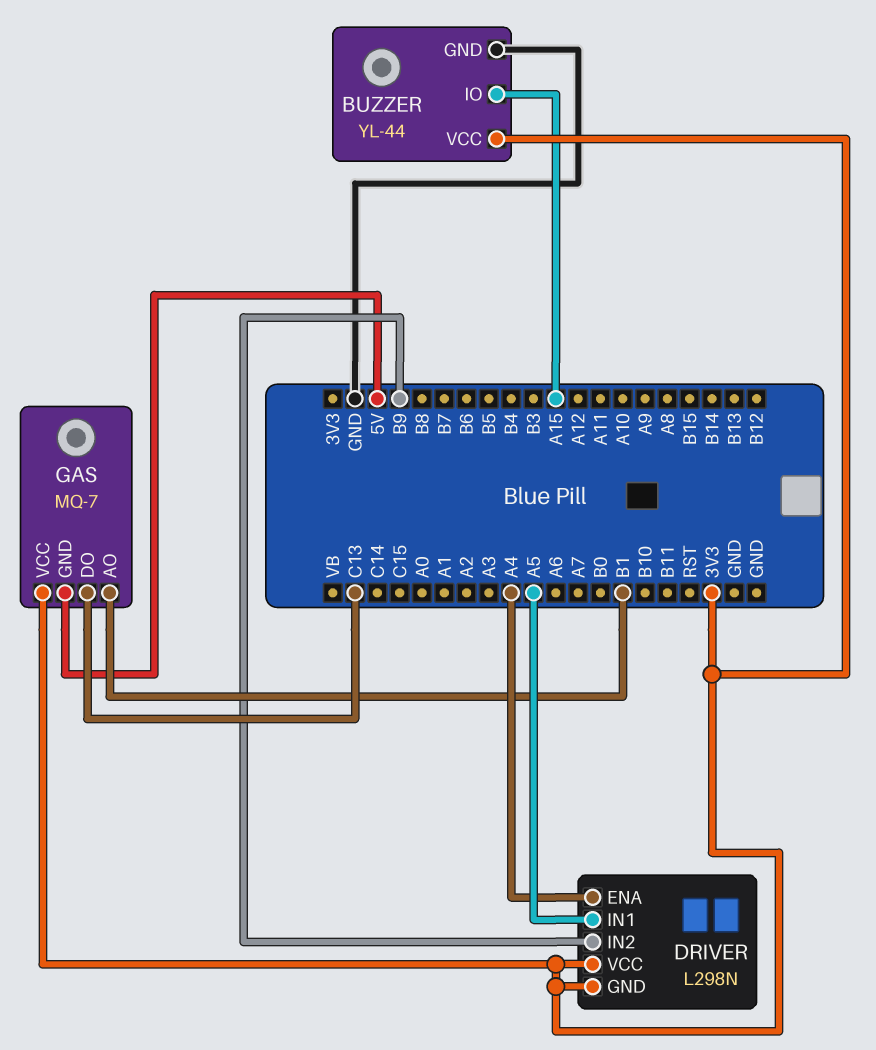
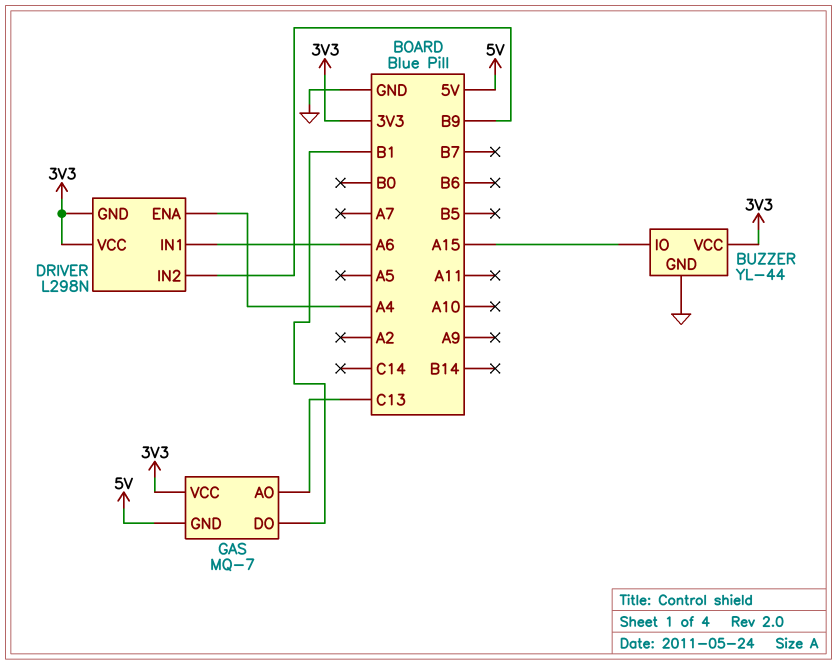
DRIVER pin IN1: A5 -> A6
GAS pin AO: B1 -> C13
GAS pin DO: C13 -> B1

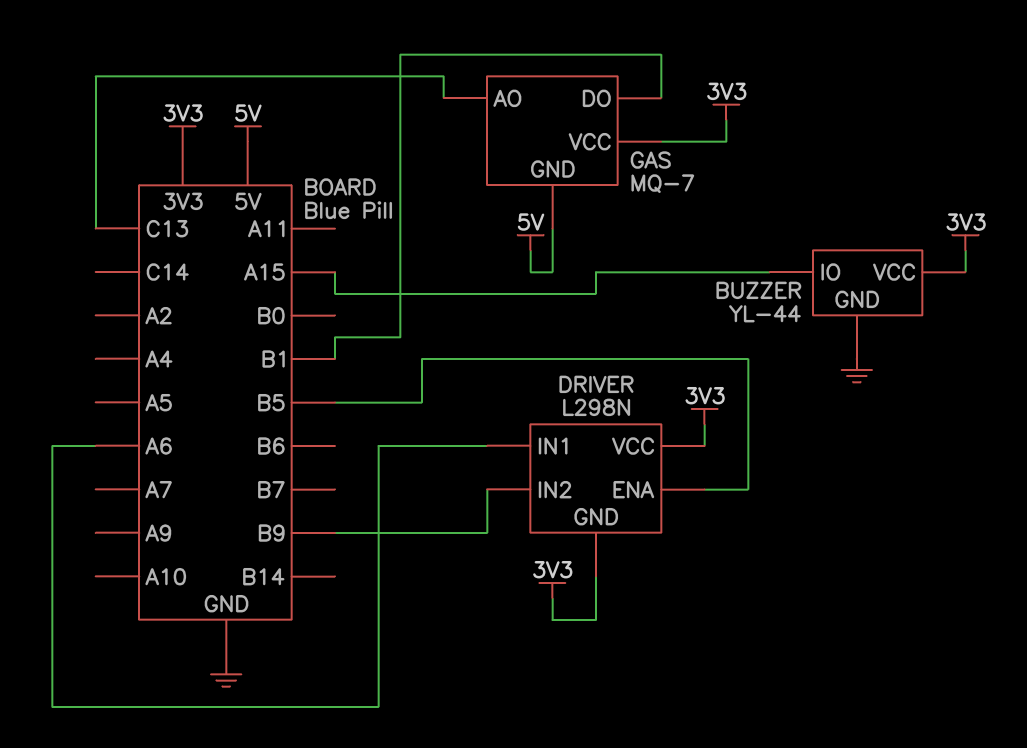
DRIVER pin ENA: A4 -> B5

